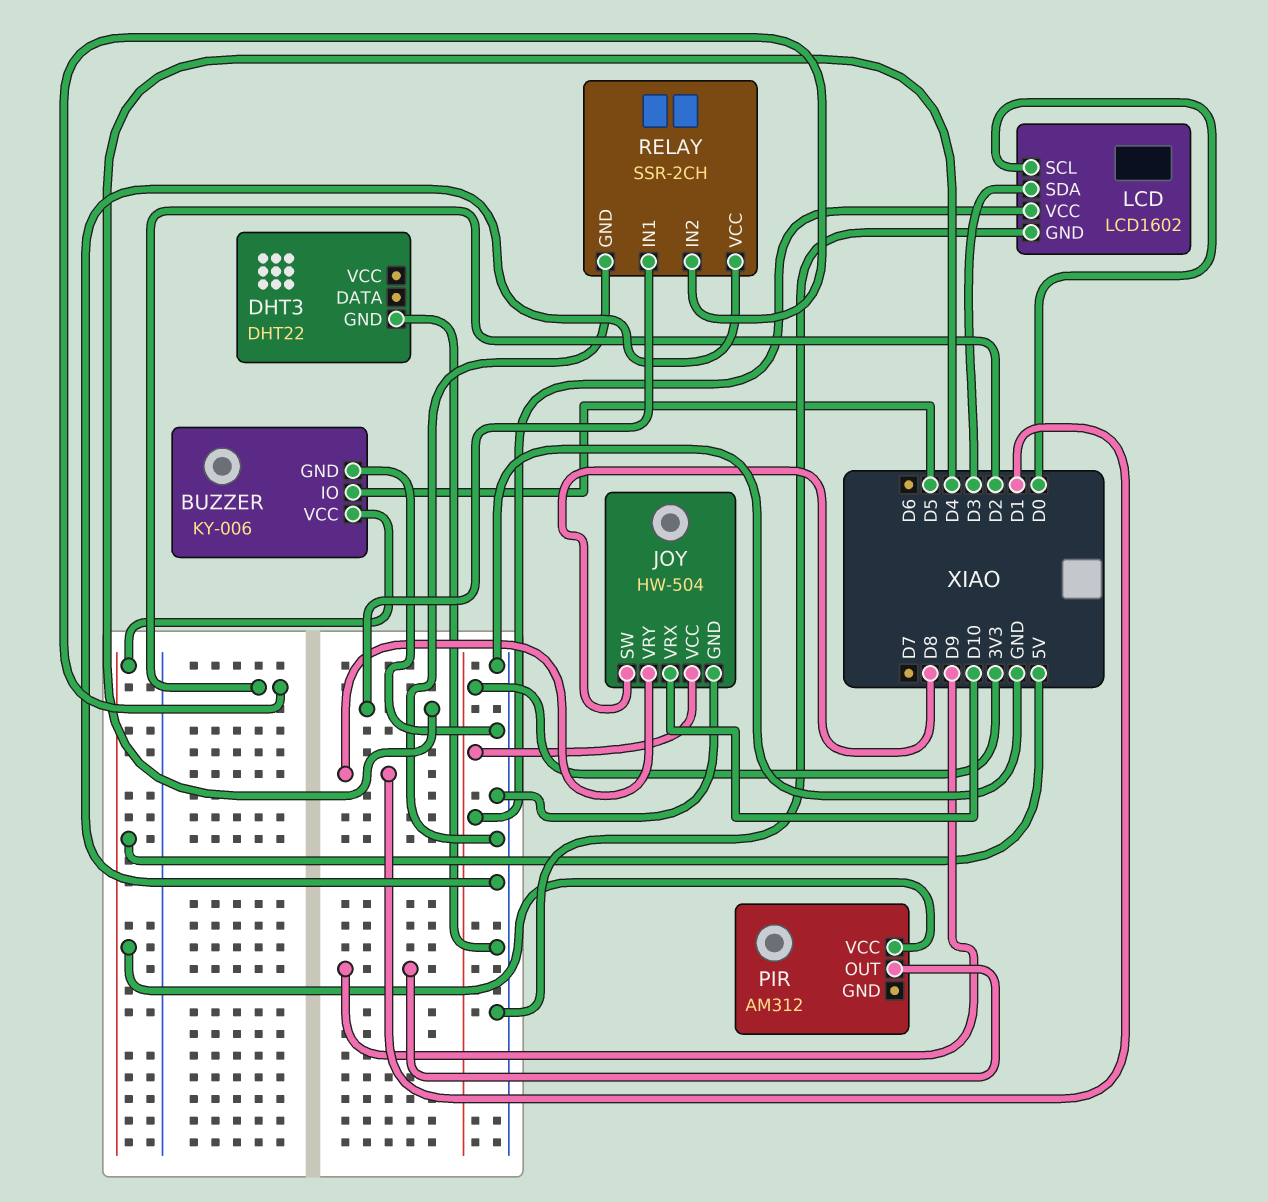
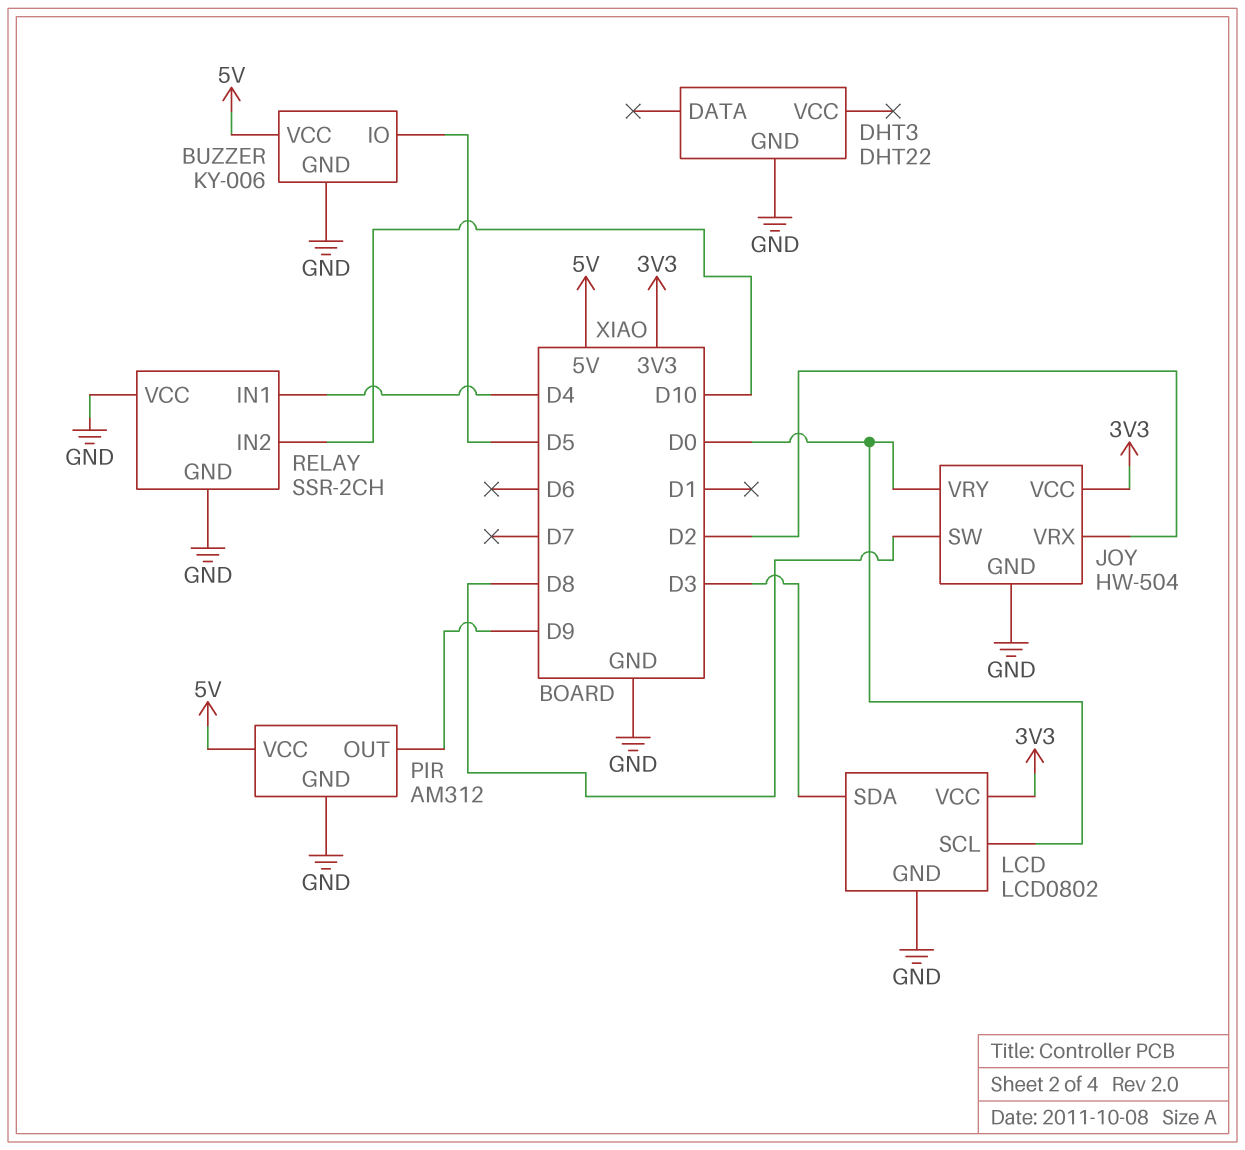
JOY pin VRX: D10 -> D2
JOY pin VRY: D1 -> D0
LCD: LCD1602 -> LCD0802
PIR pin GND: none -> GND
RELAY pin IN2: D2 -> D10

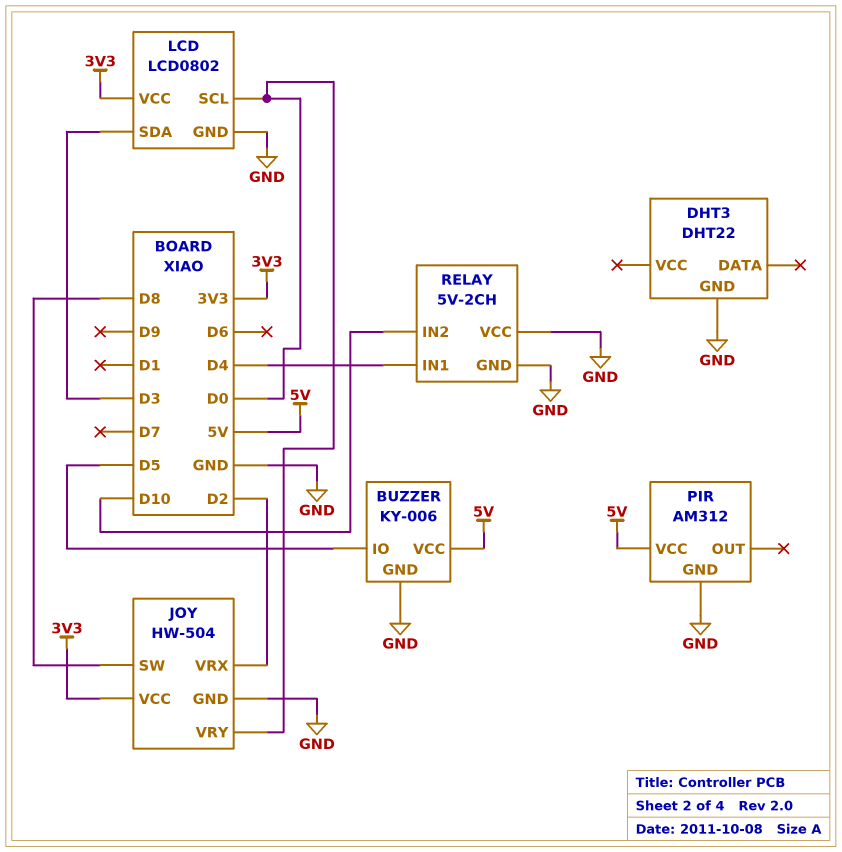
PIR pin OUT: D9 -> none
RELAY: SSR-2CH -> 5V-2CH

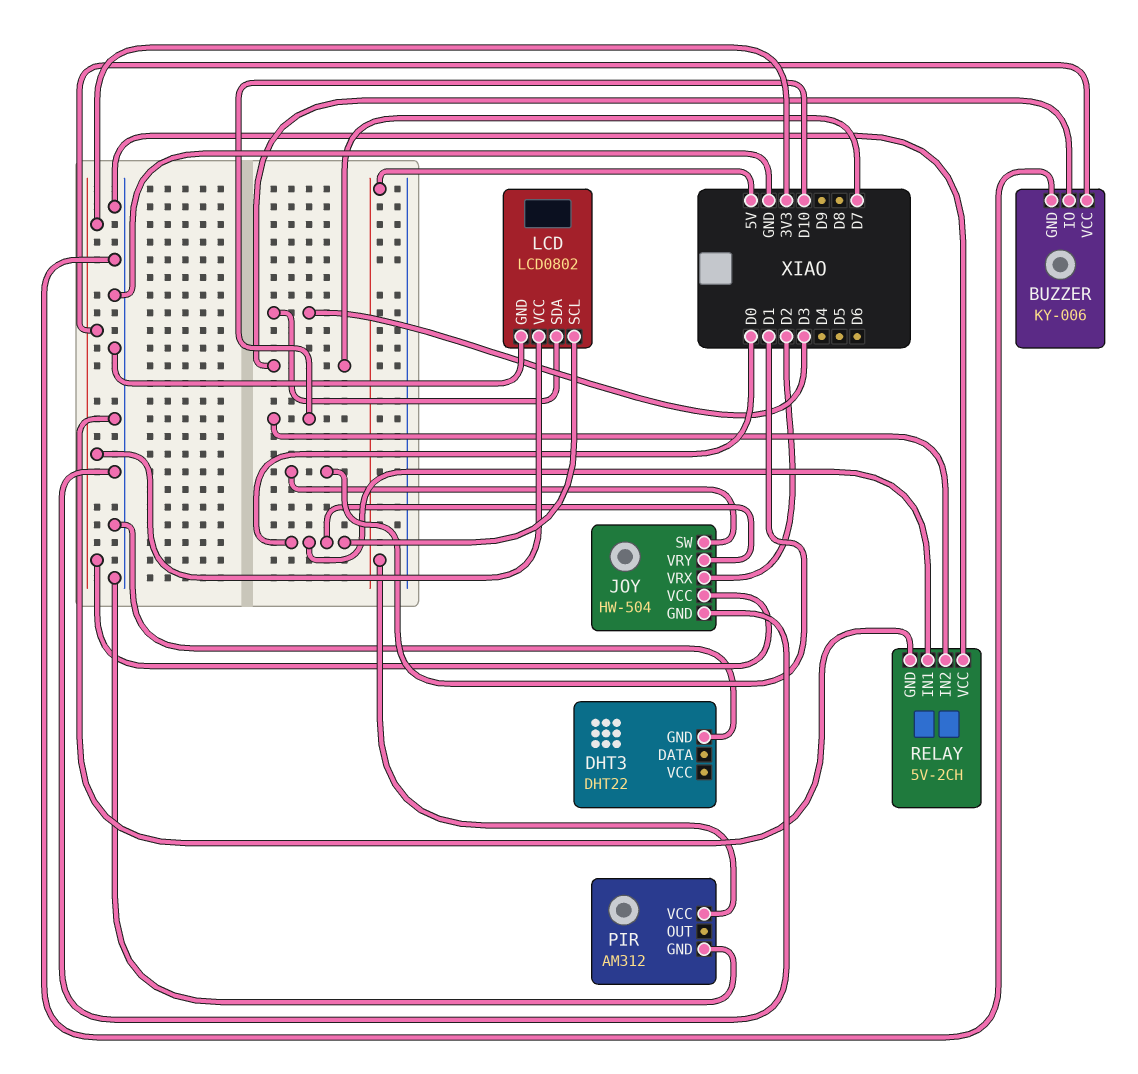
BUZZER pin IO: D5 -> D7
BUZZER pin VCC: 5V -> 3V3
JOY pin SW: D8 -> D1
RELAY pin IN1: D4 -> D0

